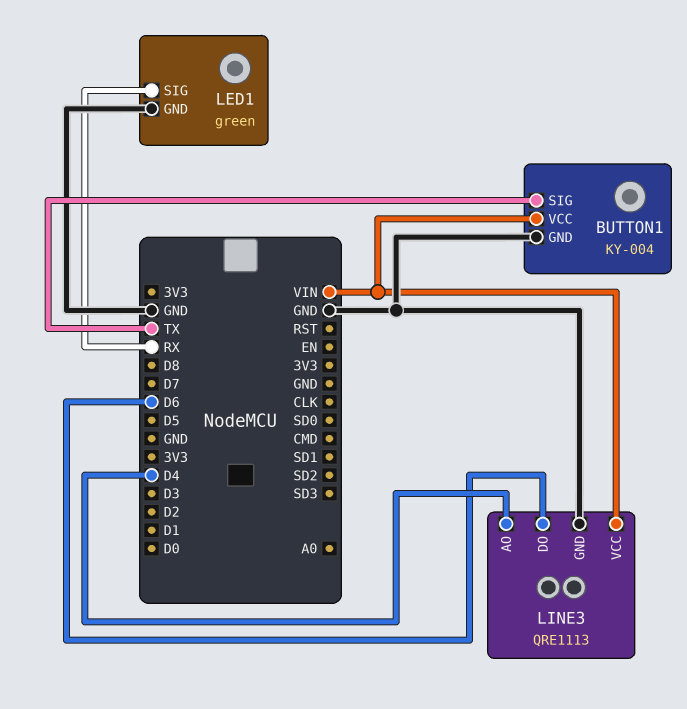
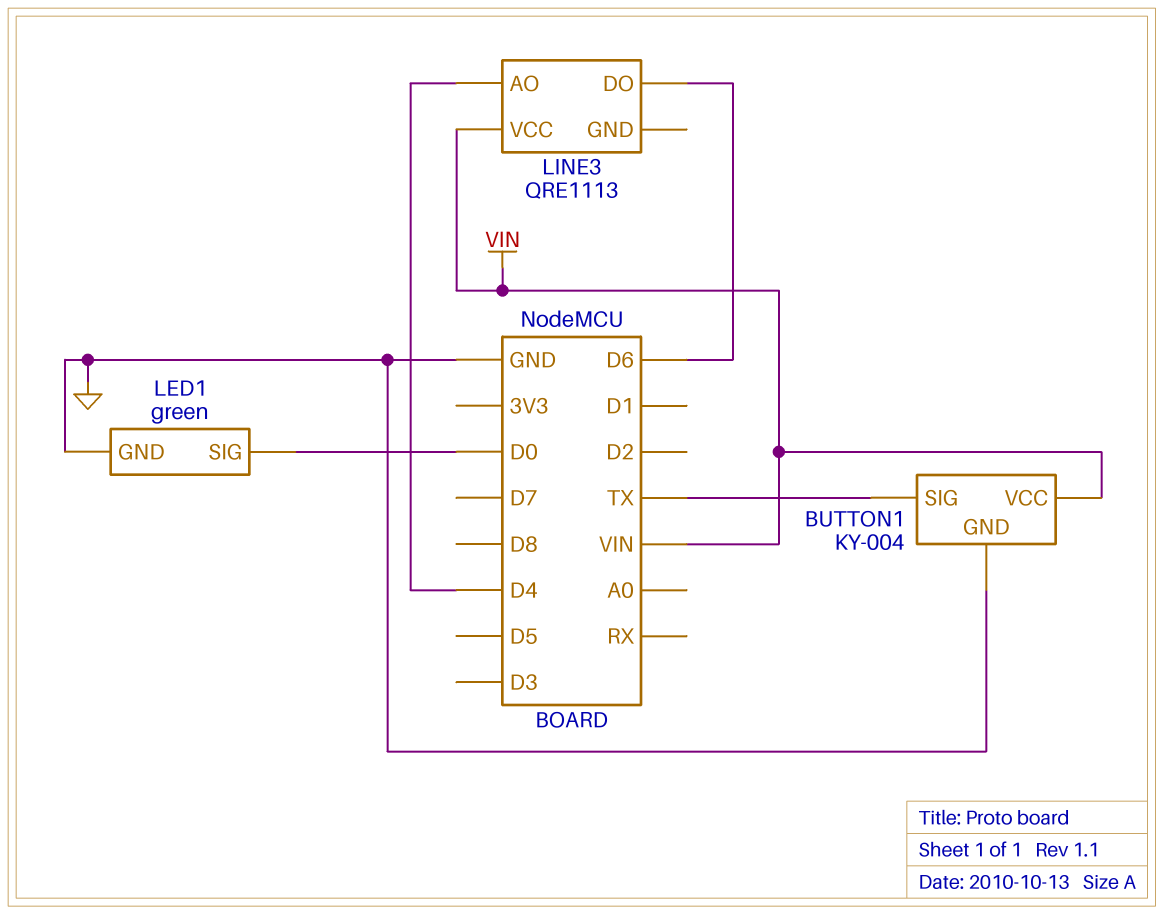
LED1 pin SIG: RX -> D0
LINE3 pin GND: GND -> none

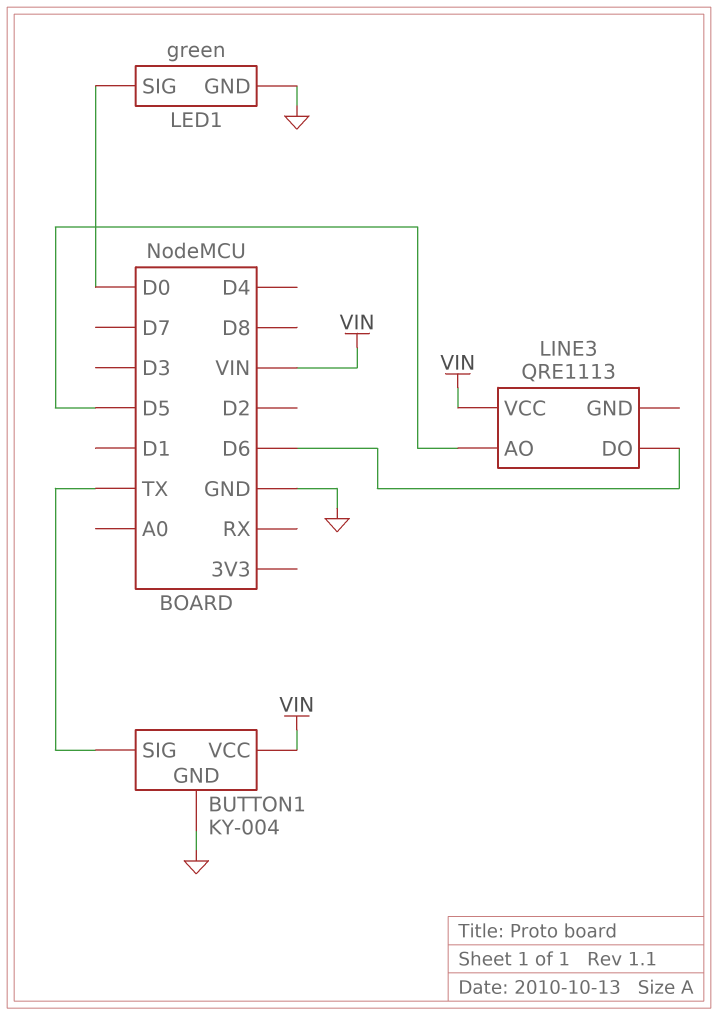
LINE3 pin AO: D4 -> D5

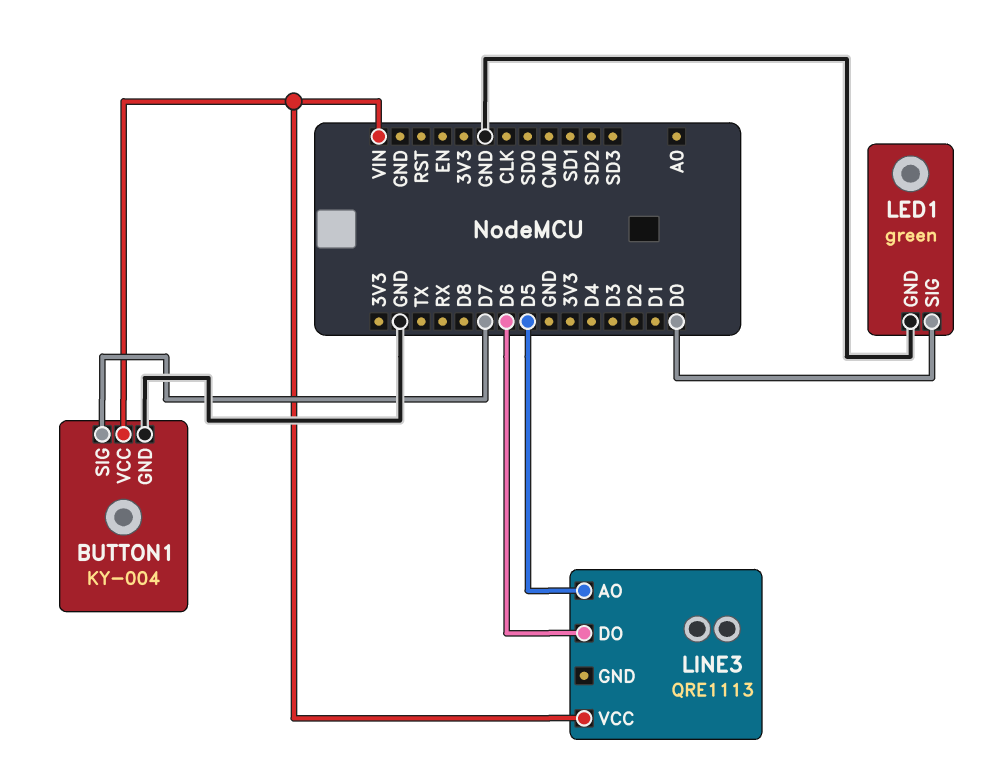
BUTTON1 pin SIG: TX -> D7

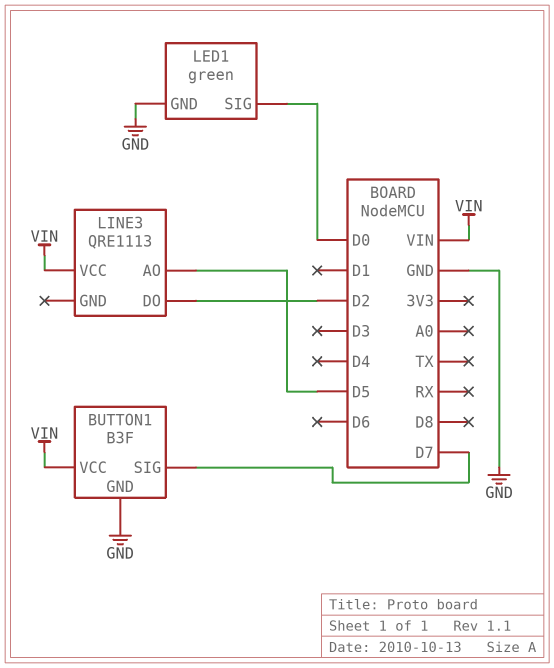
BUTTON1: KY-004 -> B3F
LINE3 pin DO: D6 -> D2

